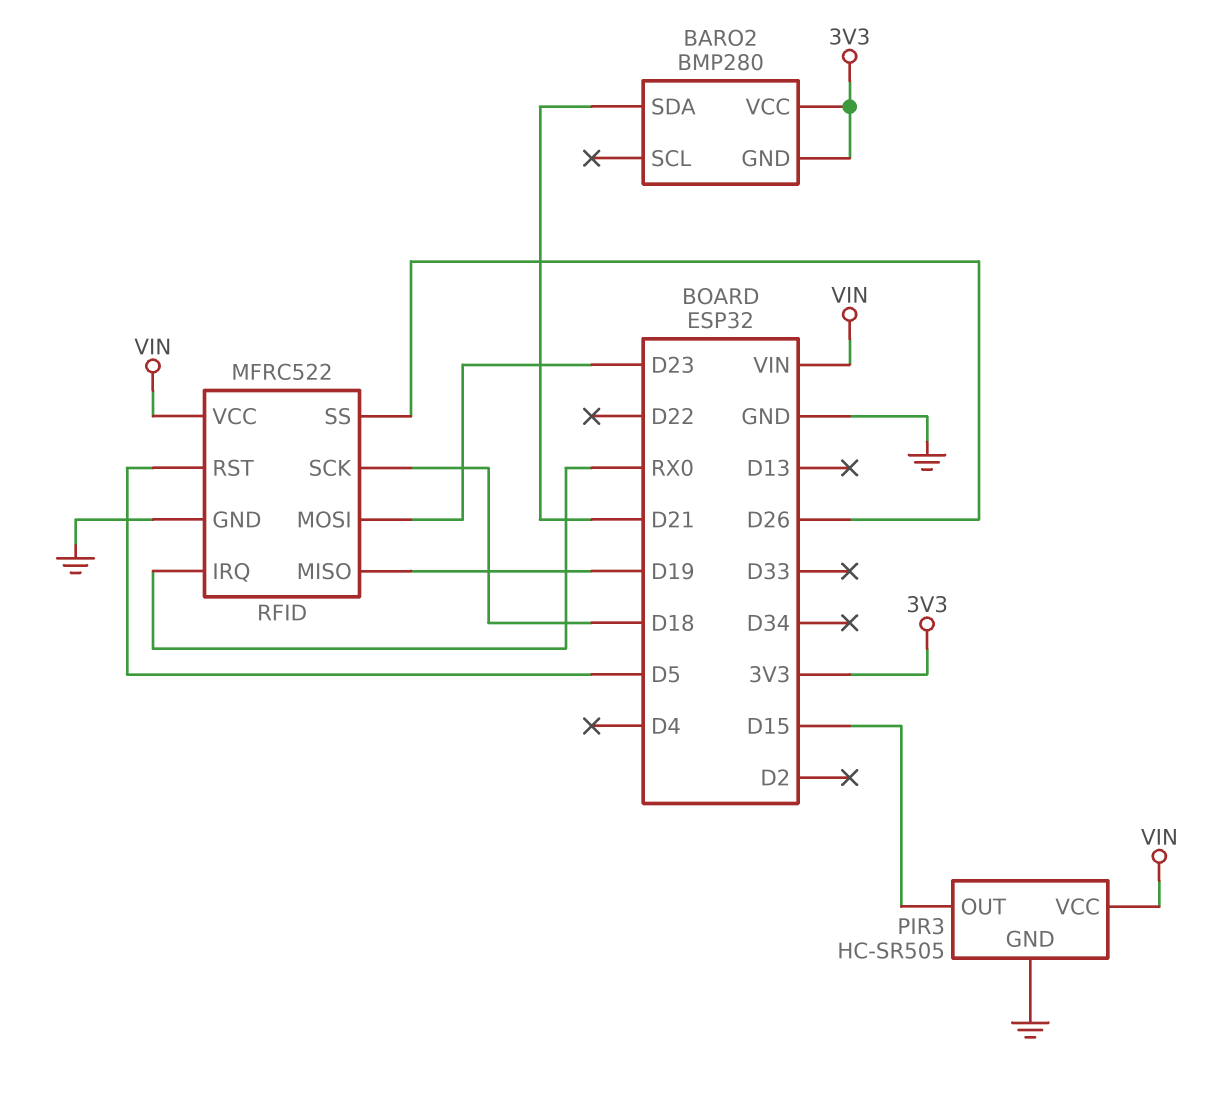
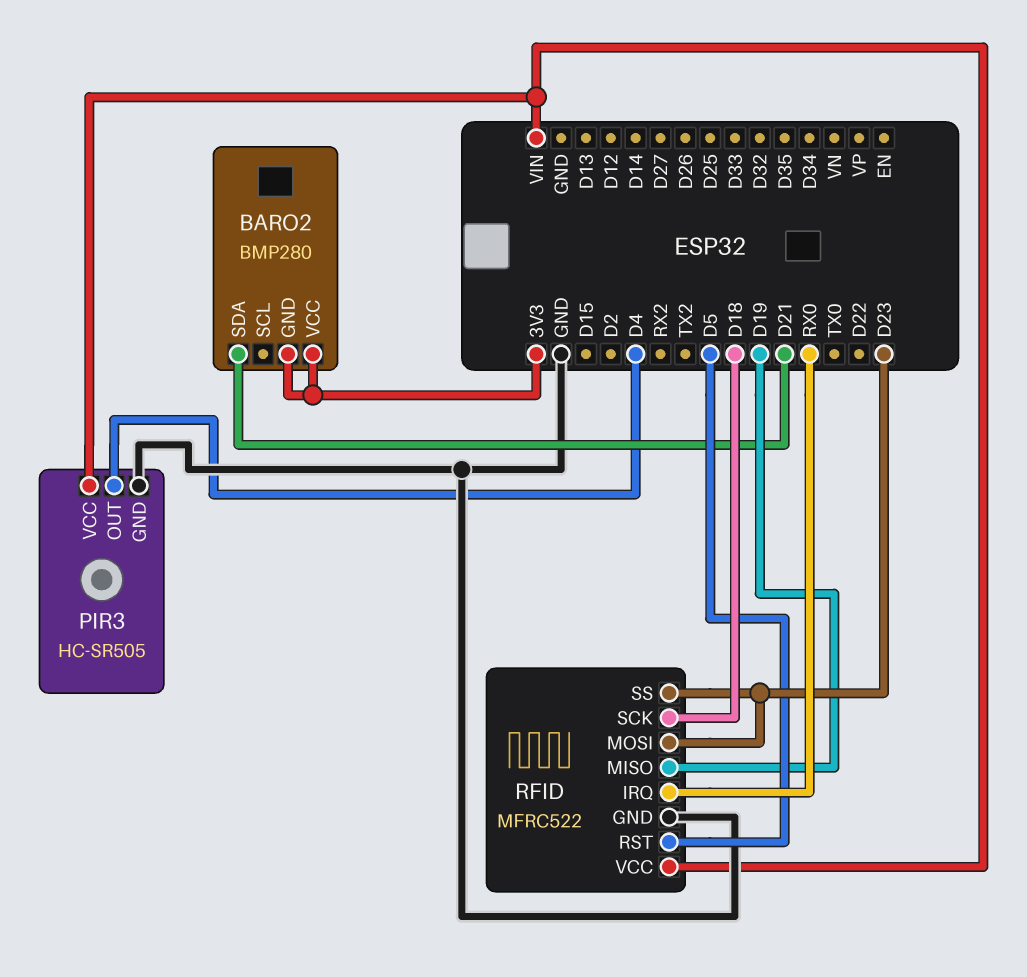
PIR3 pin OUT: D15 -> D4
RFID pin SS: D26 -> D23

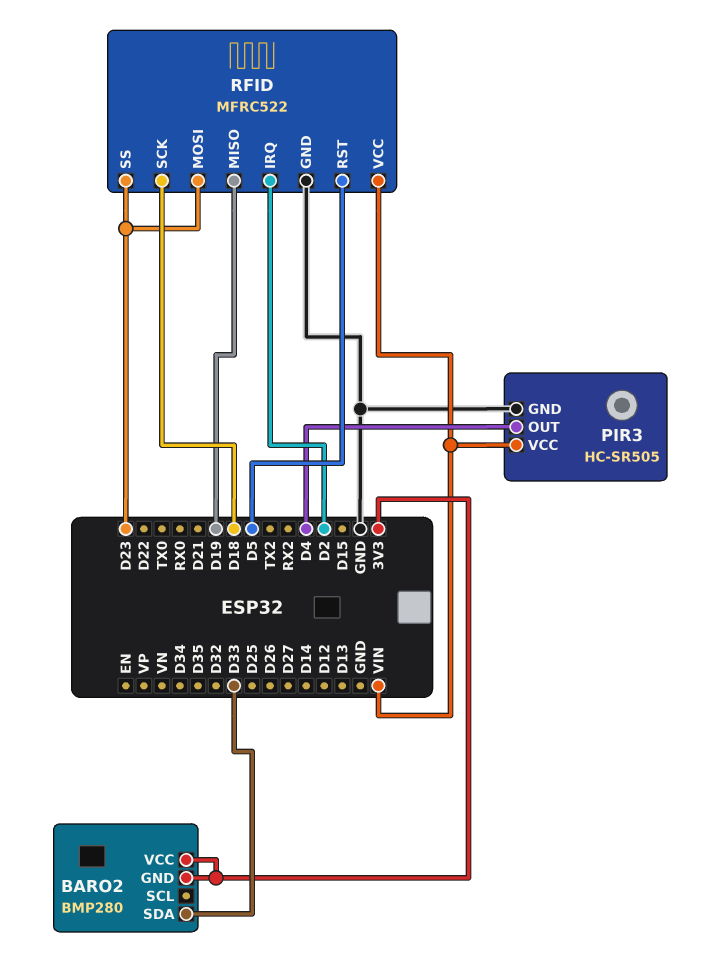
BARO2 pin SDA: D21 -> D33
RFID pin IRQ: RX0 -> D2

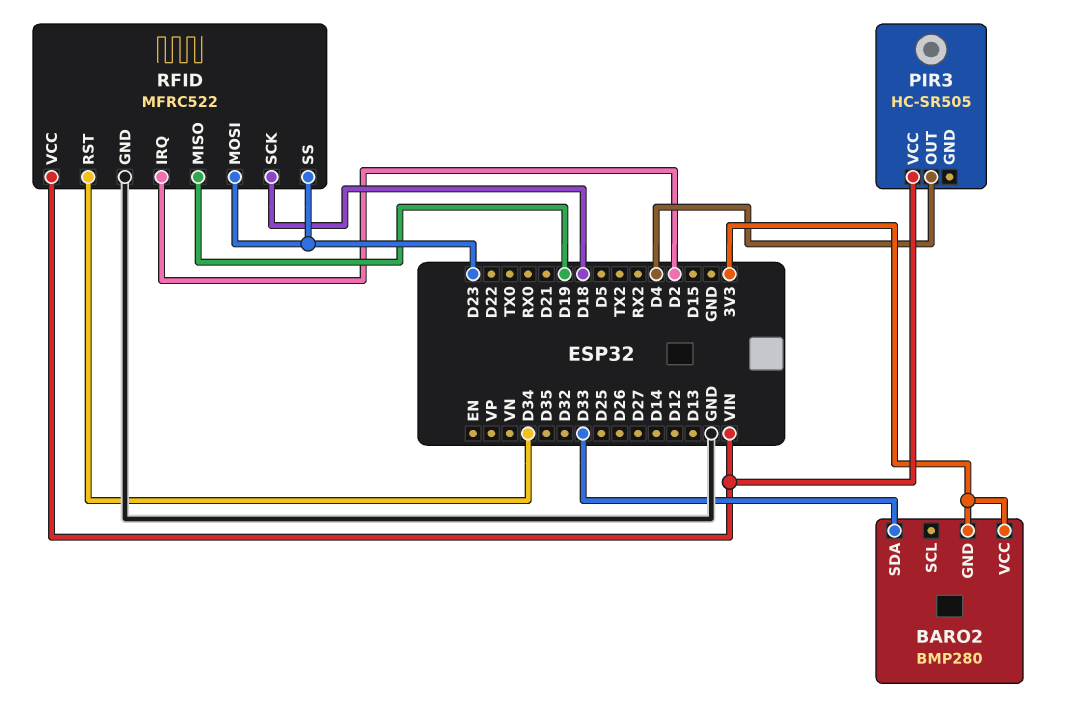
PIR3 pin GND: GND -> none
RFID pin RST: D5 -> D34

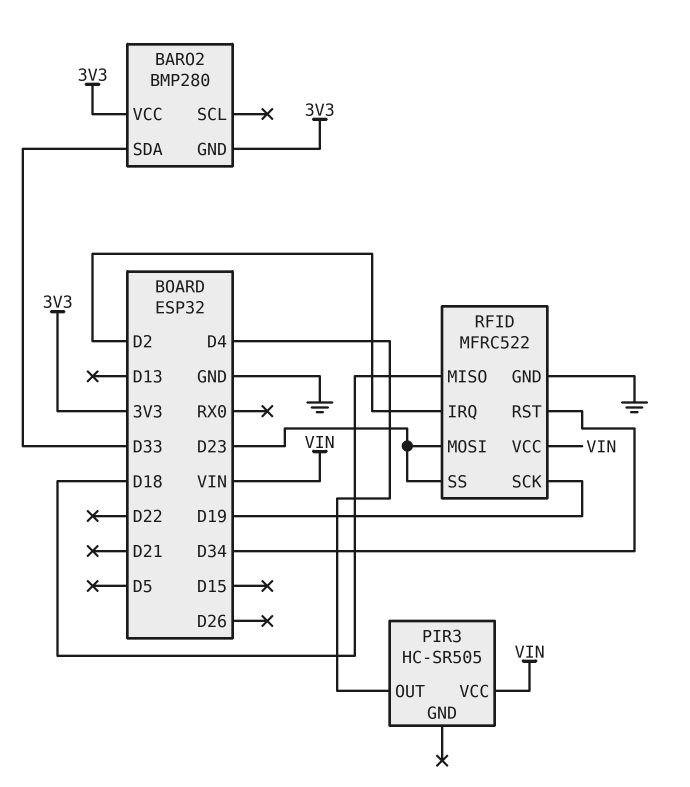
RFID pin MISO: D19 -> D18
RFID pin SCK: D18 -> D19

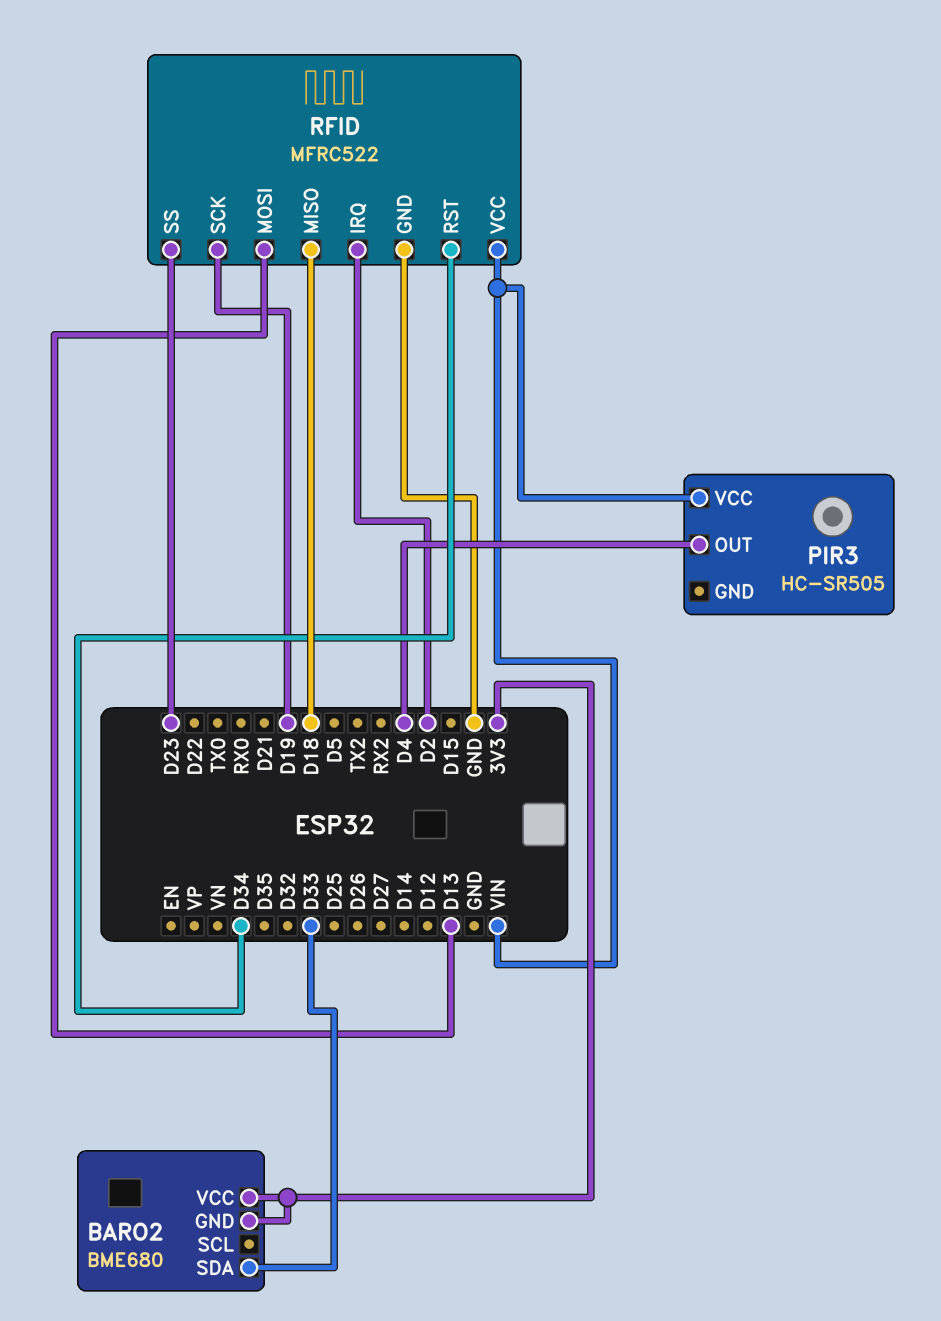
BARO2: BMP280 -> BME680
RFID pin MOSI: D23 -> D13

